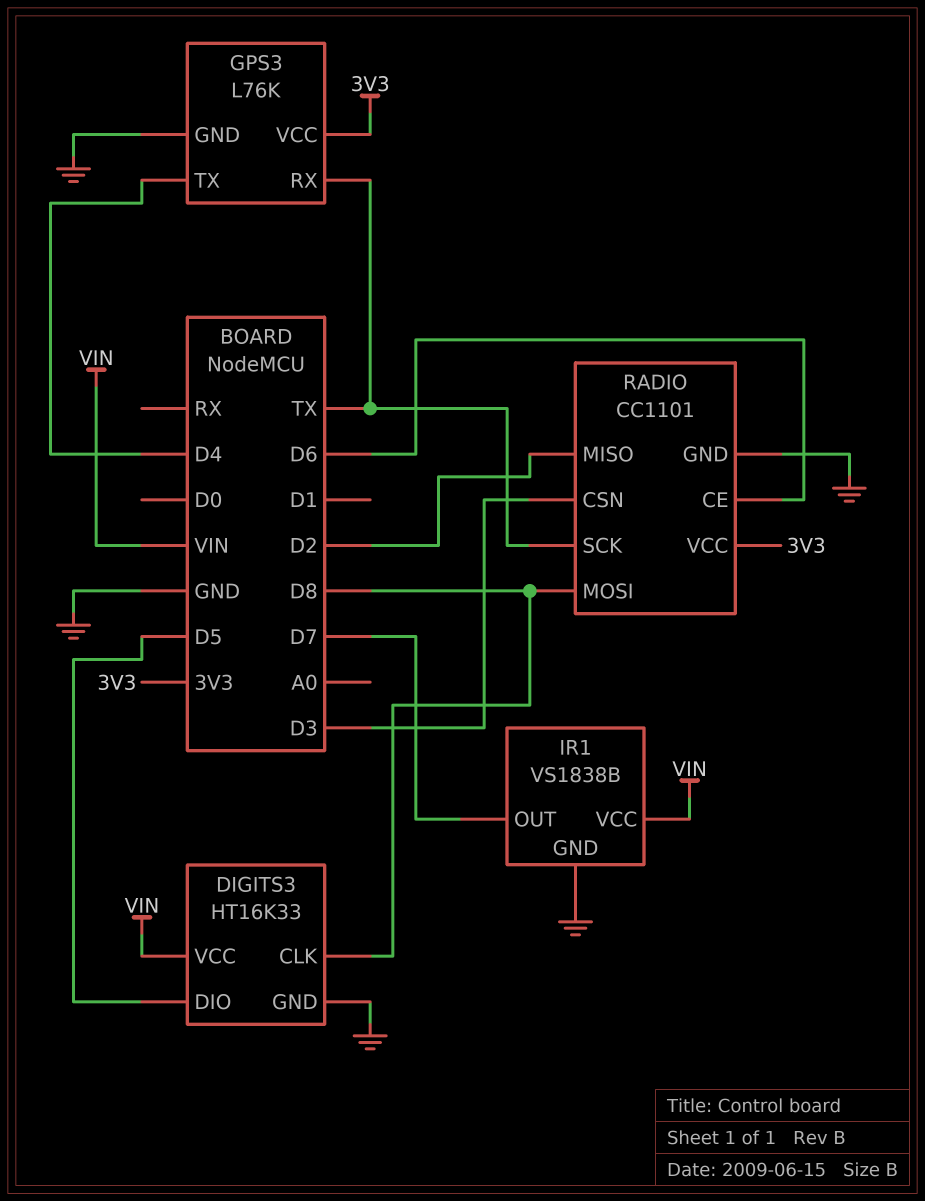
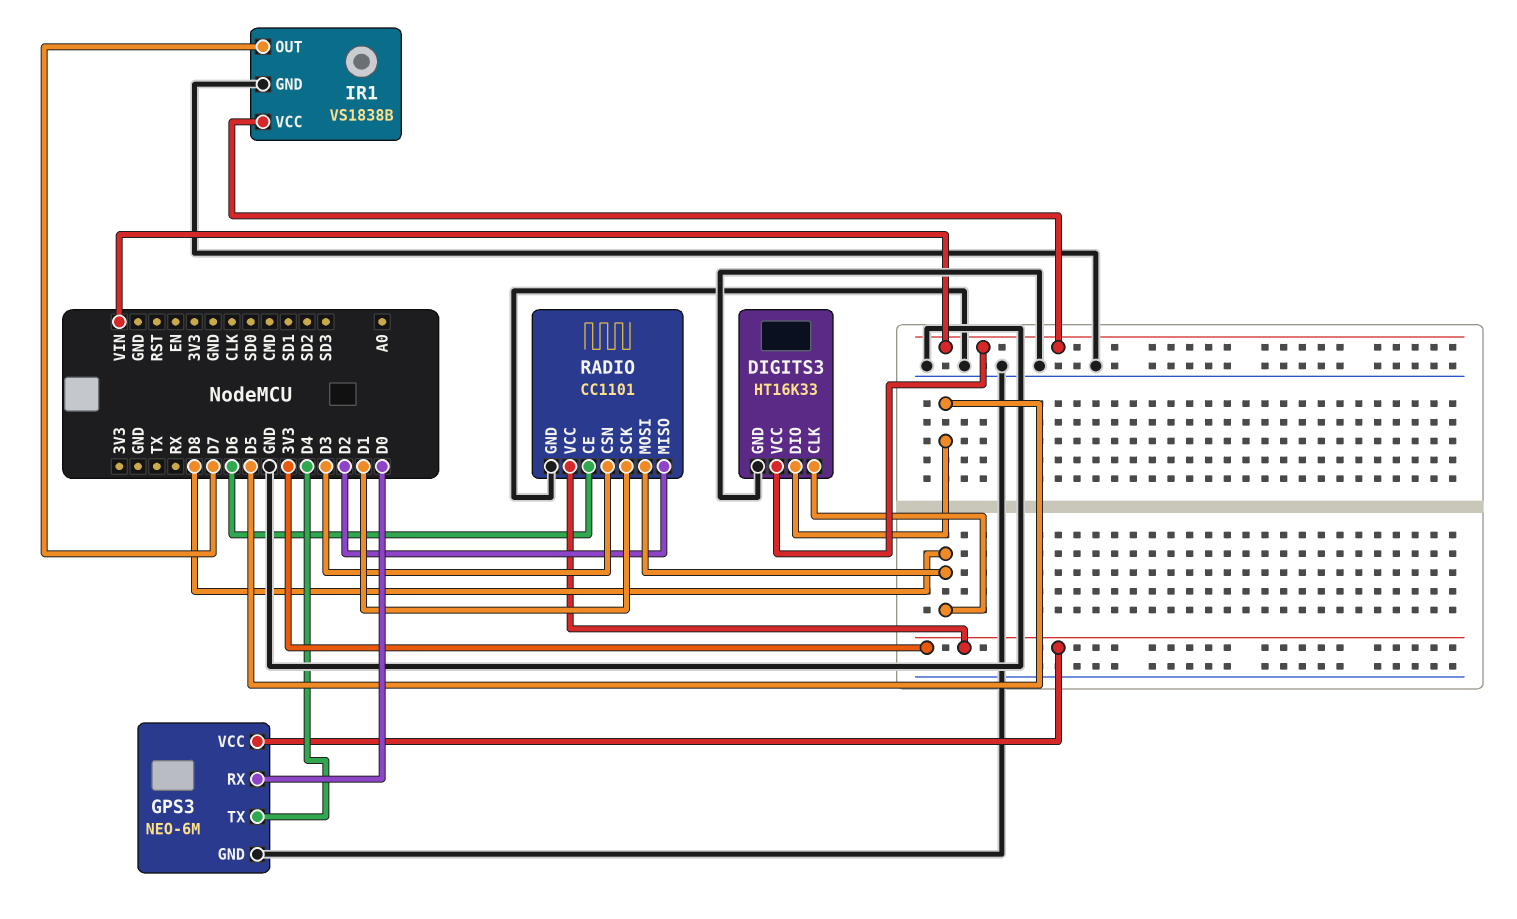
GPS3: L76K -> NEO-6M
GPS3 pin RX: TX -> D0
RADIO pin SCK: TX -> D1

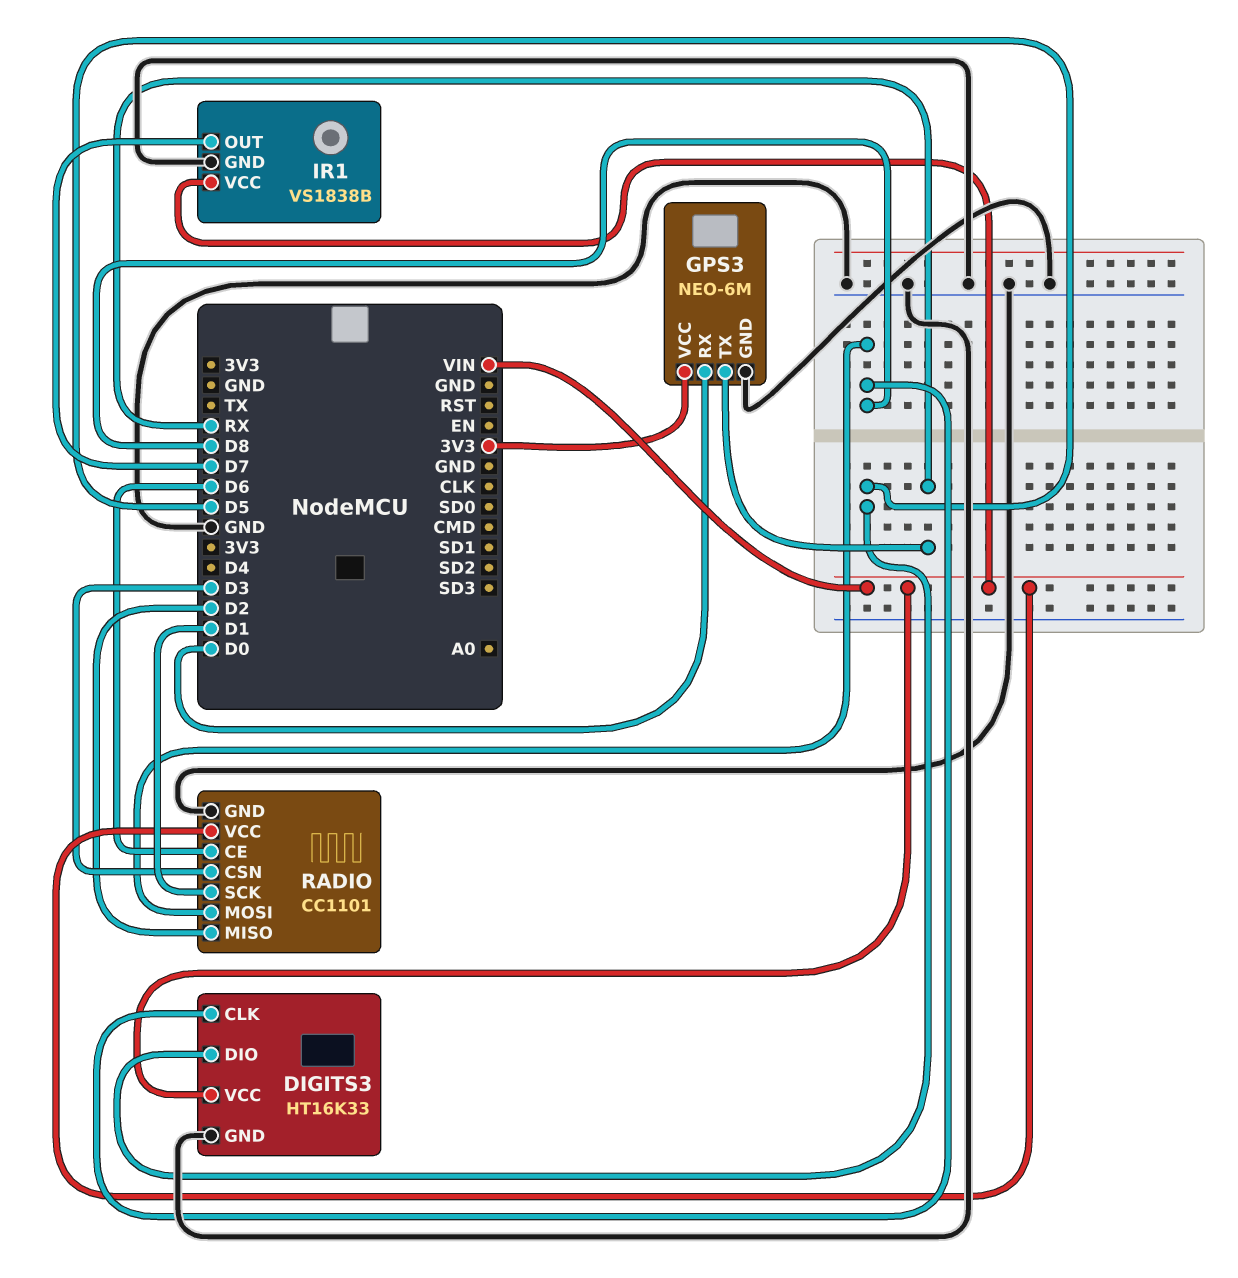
GPS3 pin TX: D4 -> RX
RADIO pin VCC: 3V3 -> VIN

